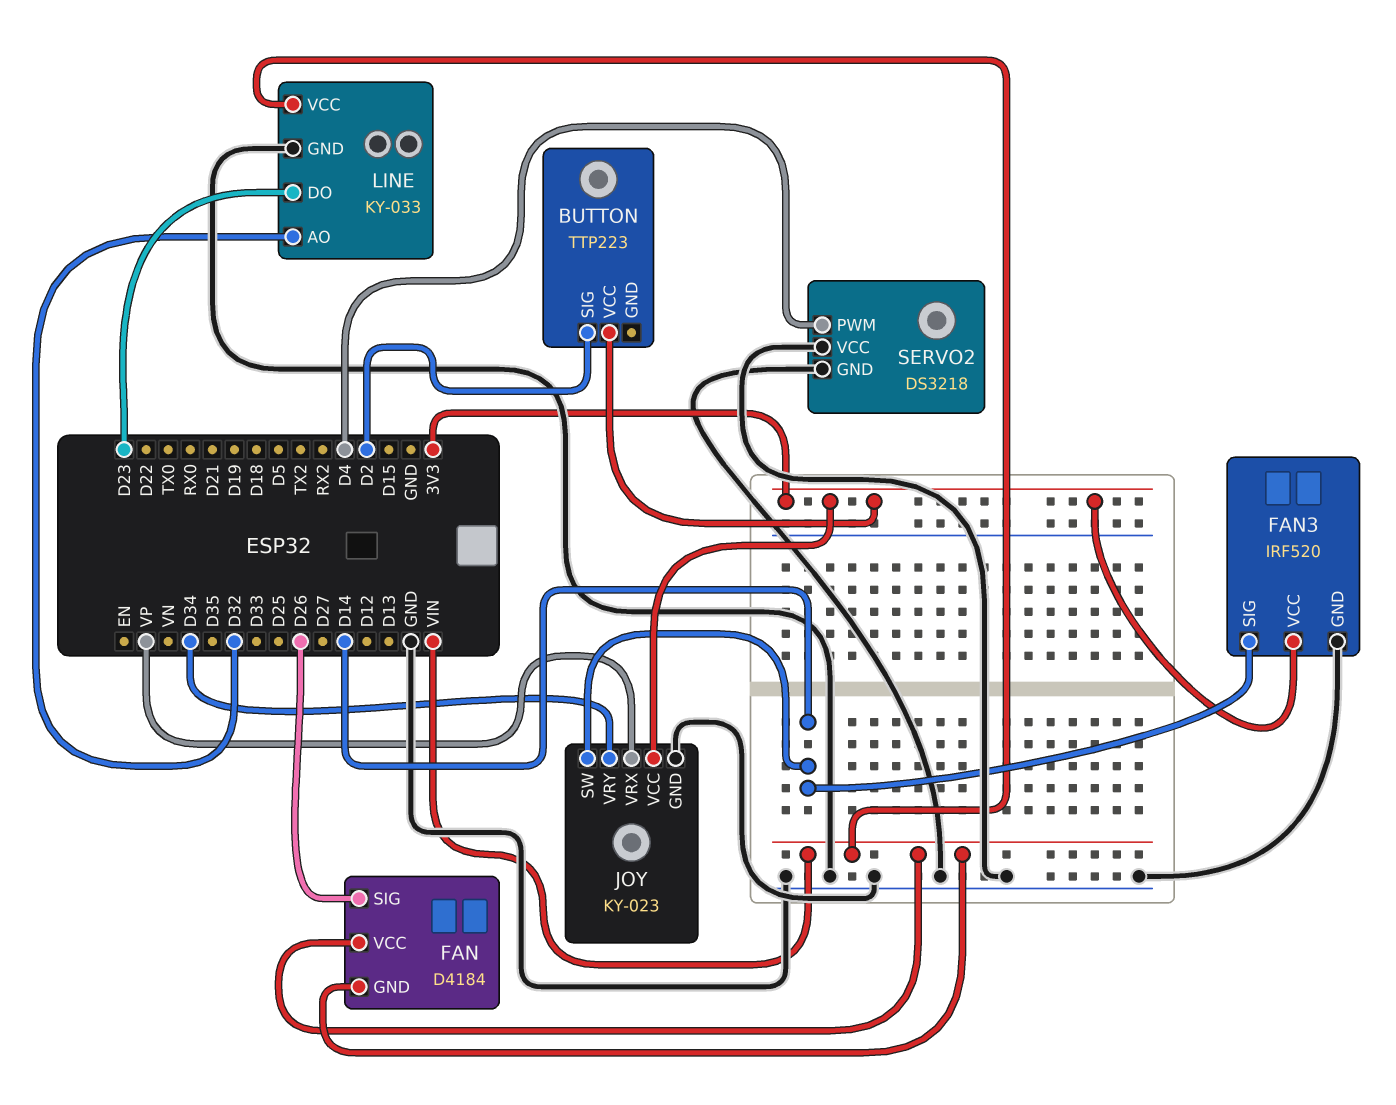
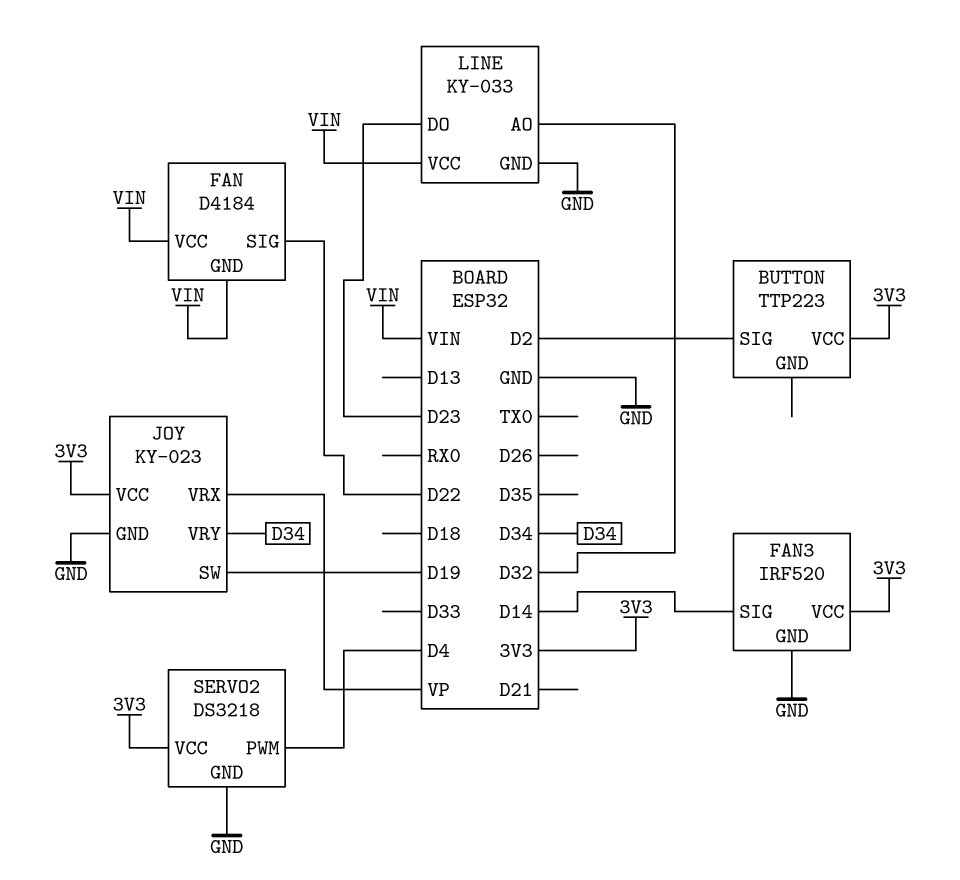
FAN pin SIG: D26 -> D22
JOY pin SW: D14 -> D19
SERVO2 pin VCC: GND -> 3V3

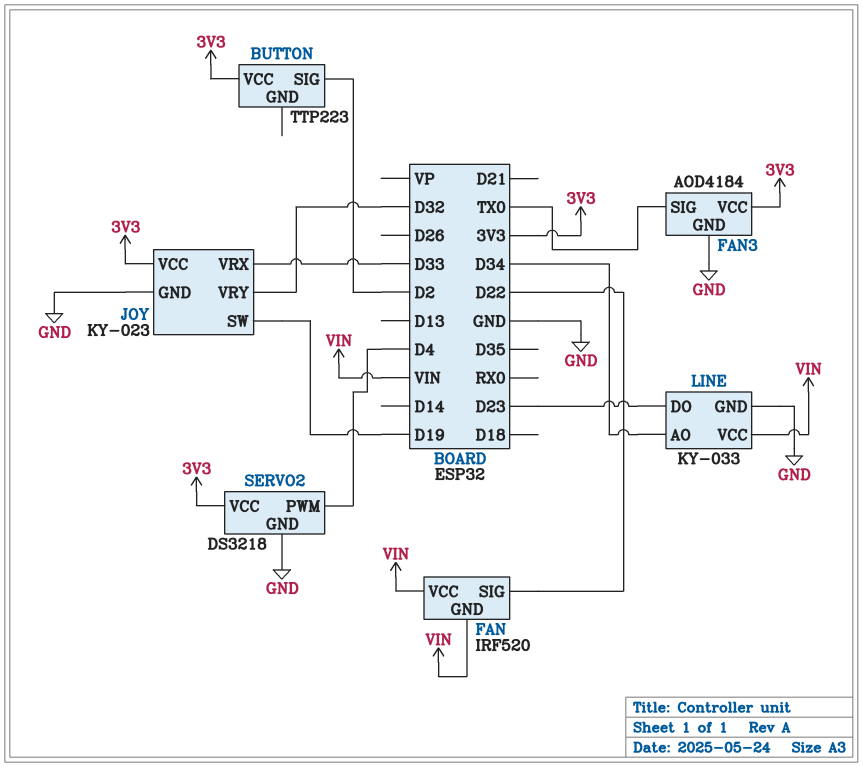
FAN: D4184 -> IRF520
FAN3: IRF520 -> AOD4184
FAN3 pin SIG: D14 -> TX0
JOY pin VRX: VP -> D33
JOY pin VRY: D34 -> D32
LINE pin AO: D32 -> D34

